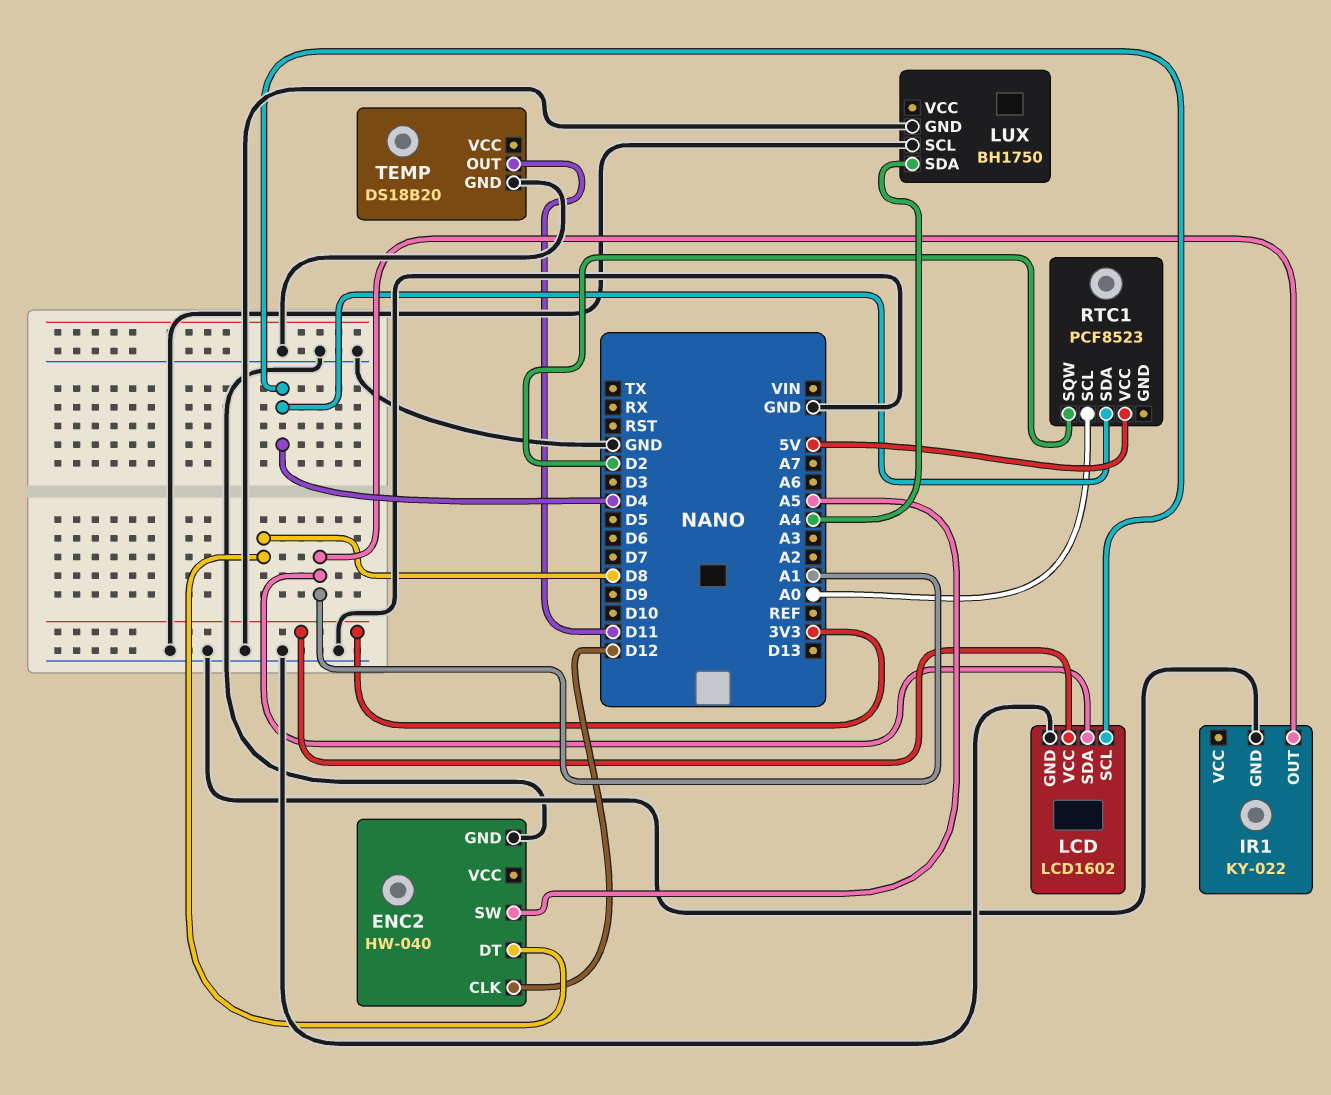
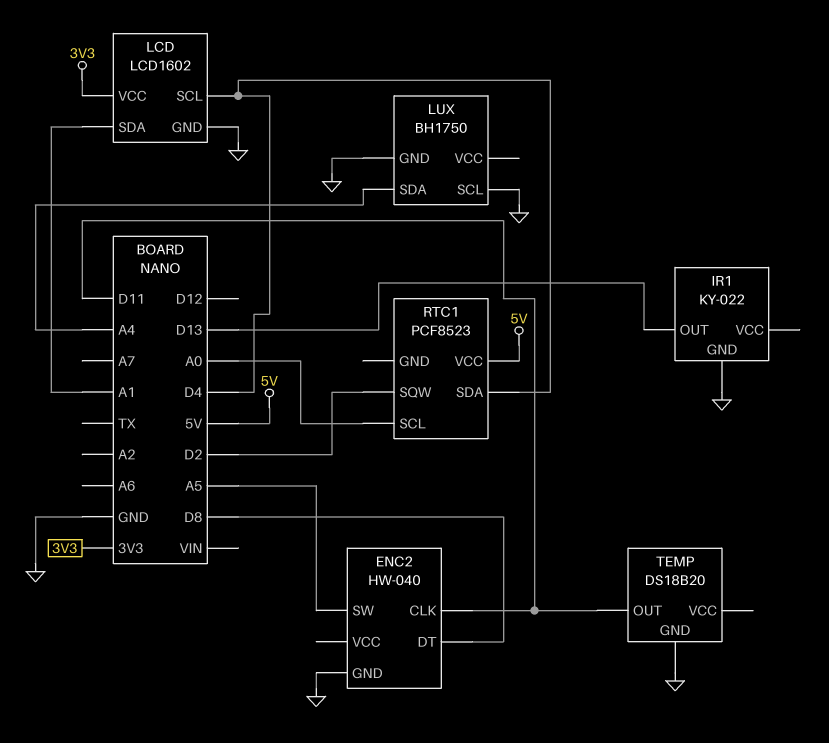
ENC2 pin CLK: D12 -> D11
IR1 pin OUT: A1 -> D13

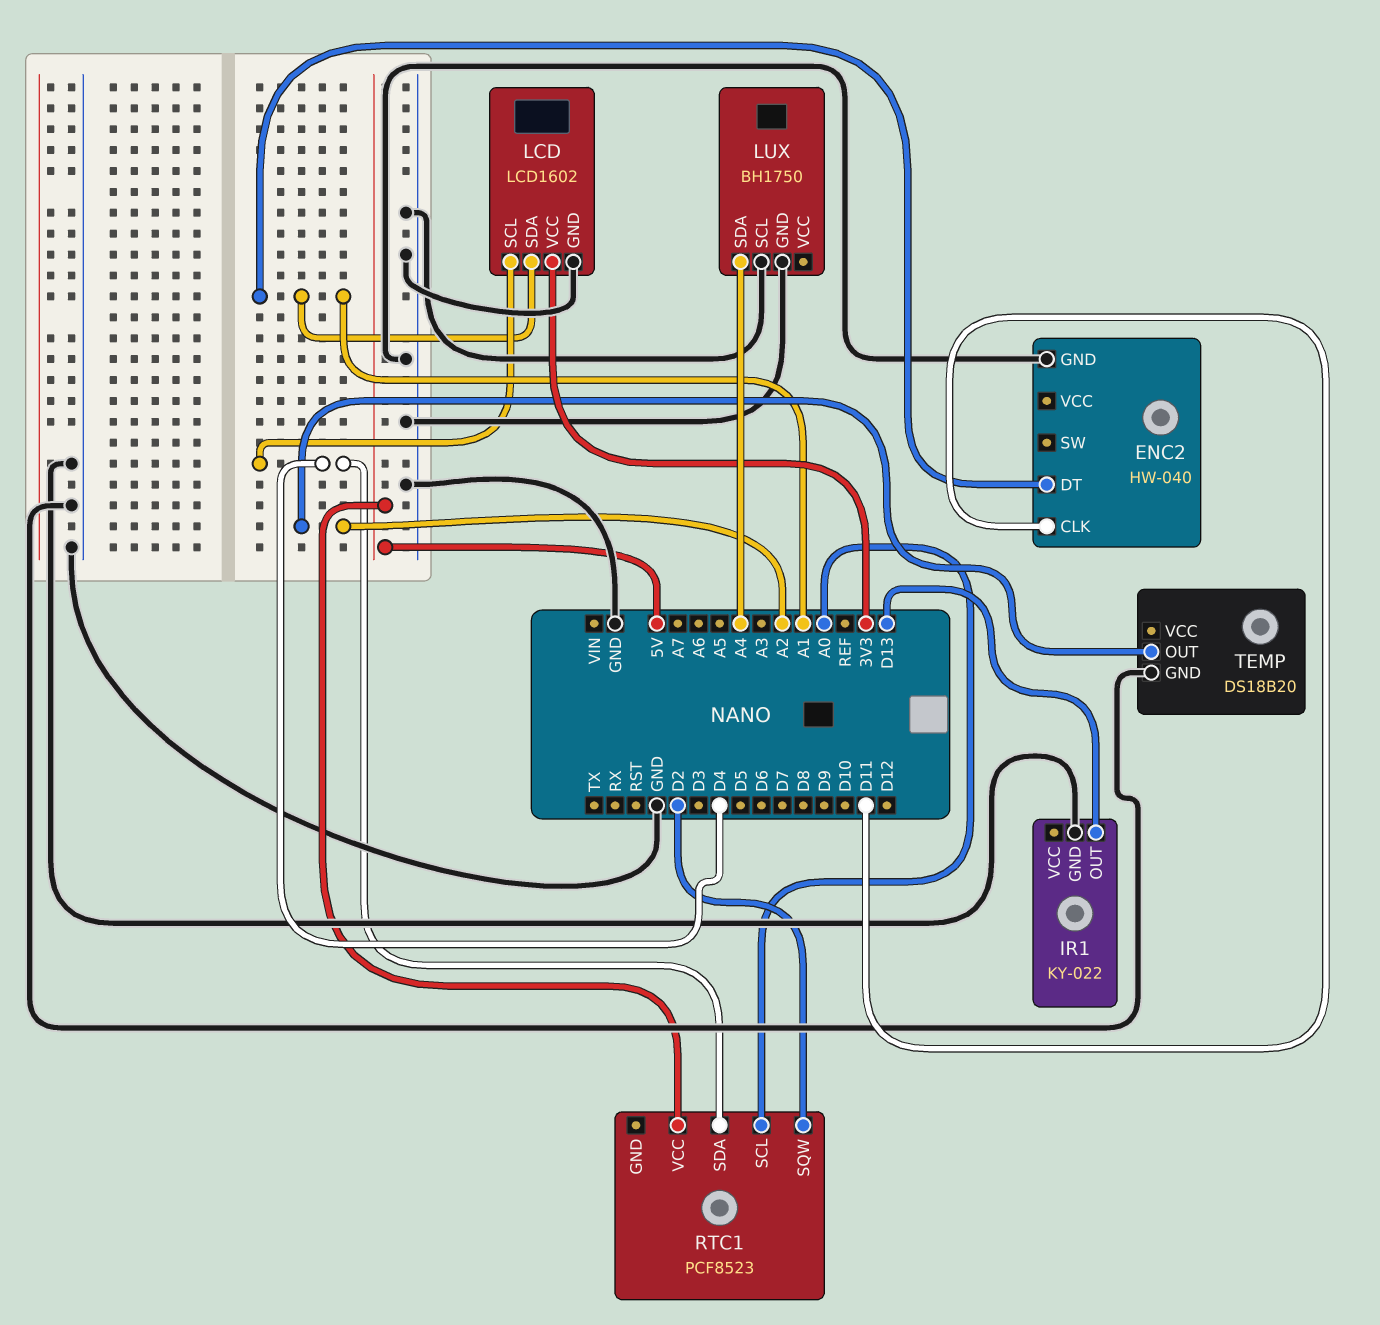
ENC2 pin DT: D8 -> A1
ENC2 pin SW: A5 -> none
TEMP pin OUT: D11 -> A2

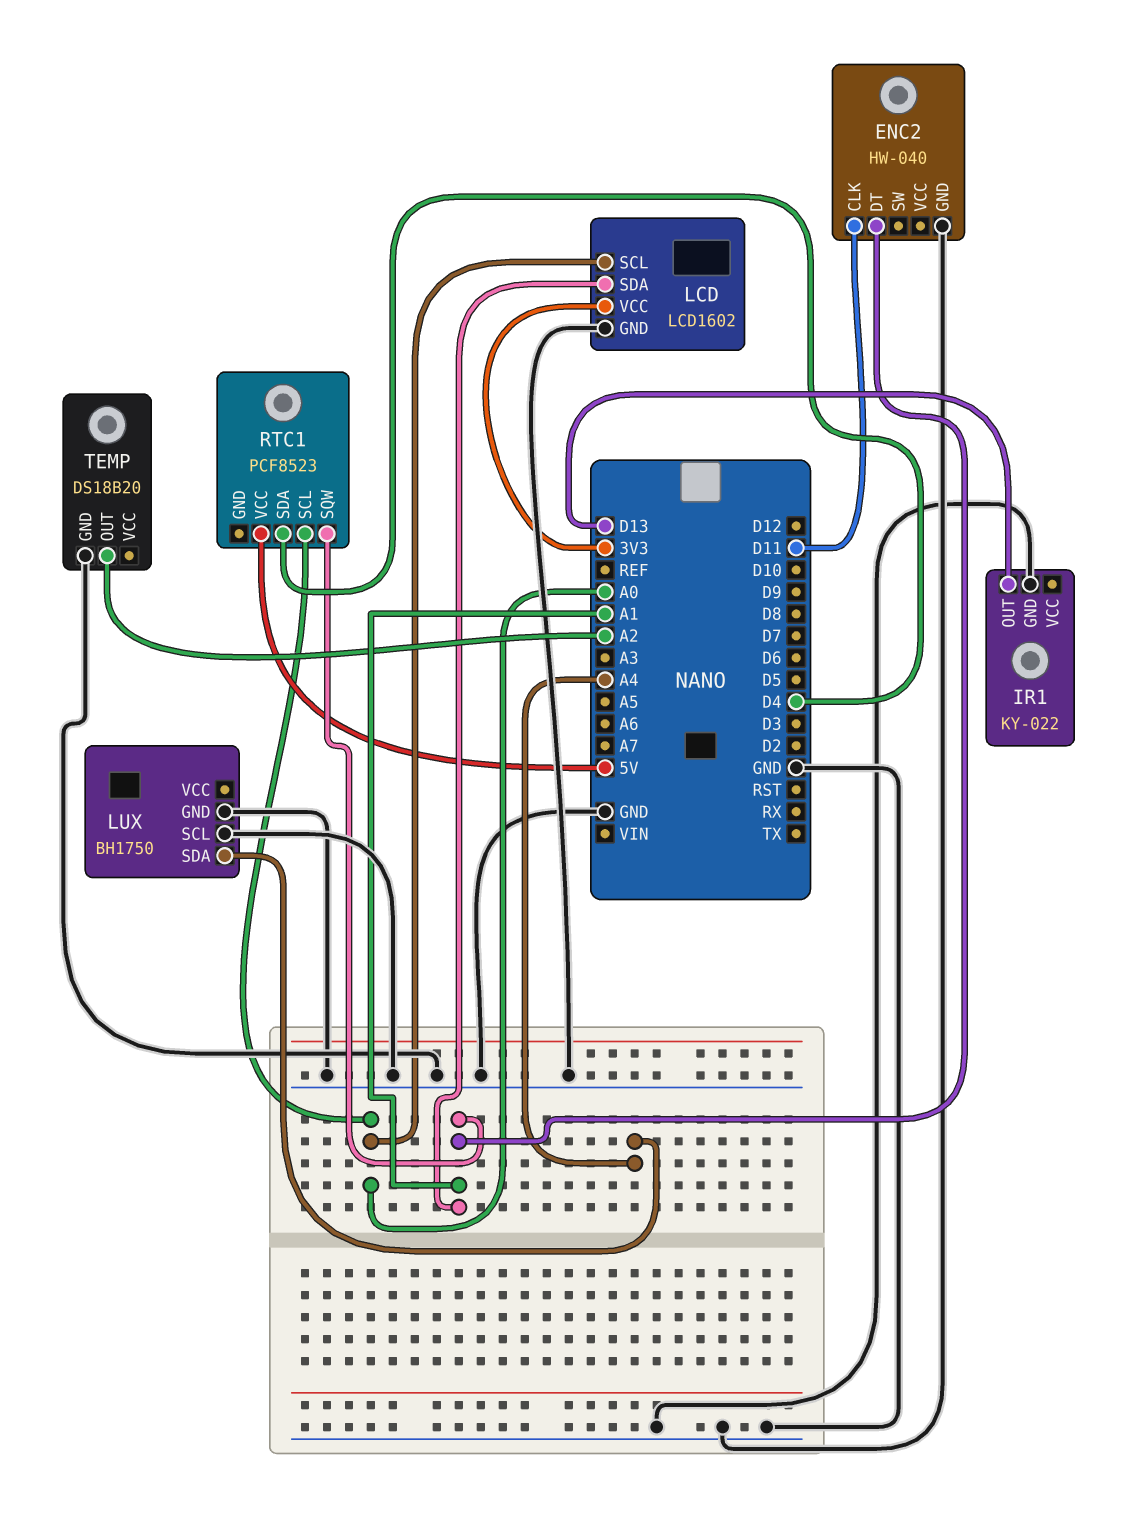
LCD pin SCL: D4 -> A0
RTC1 pin SQW: D2 -> A1

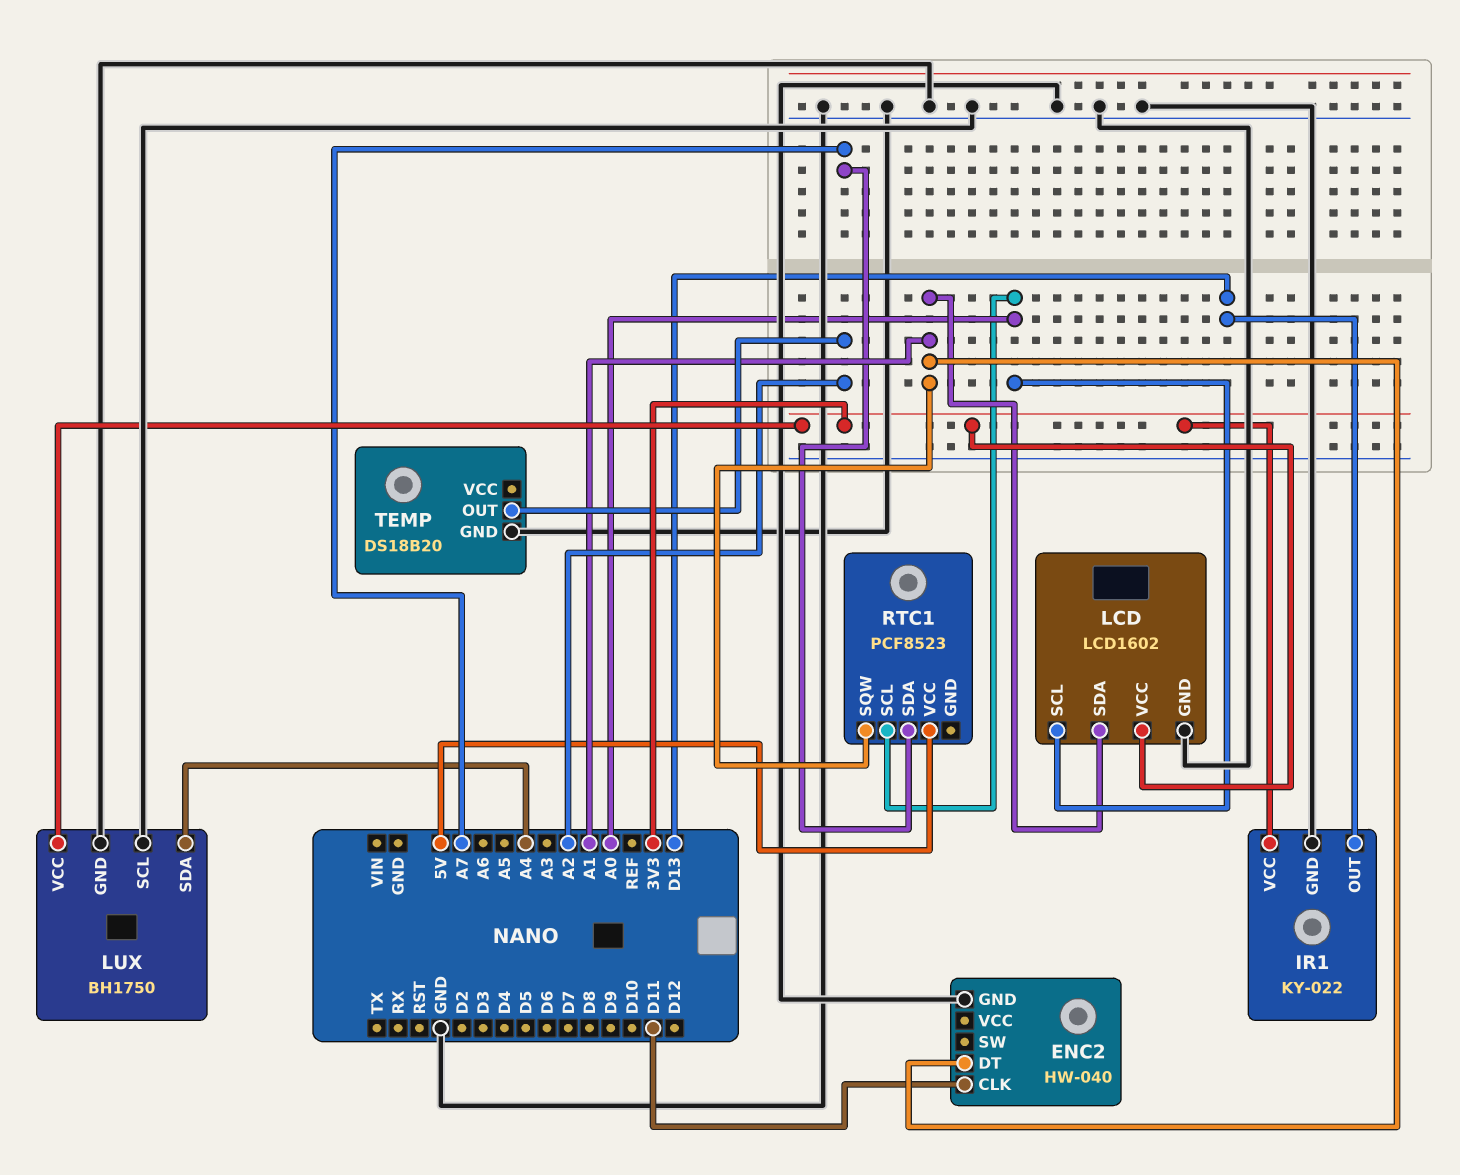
IR1 pin VCC: none -> 3V3
LUX pin VCC: none -> 3V3
RTC1 pin SDA: D4 -> A7

